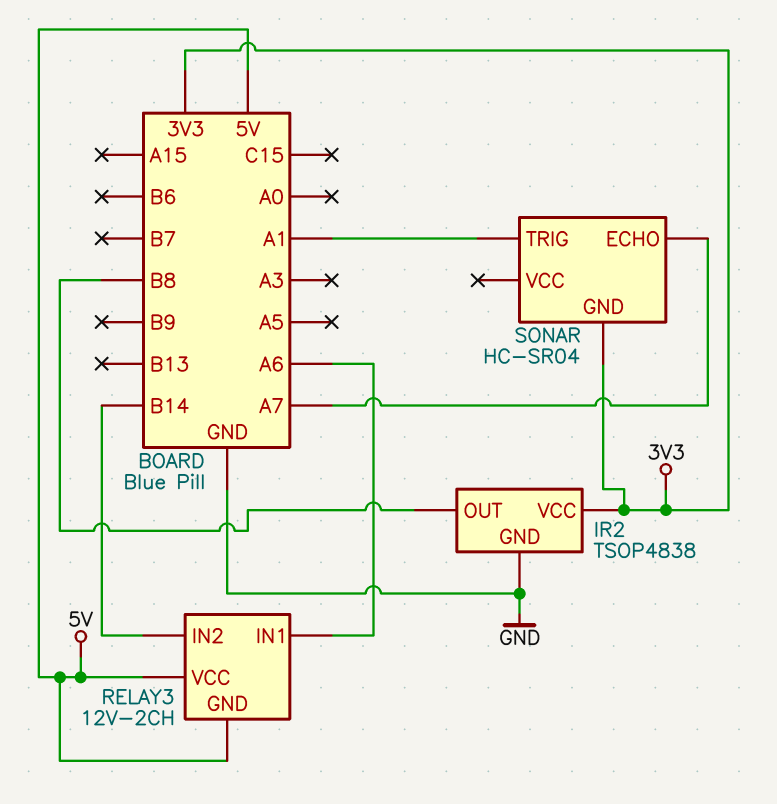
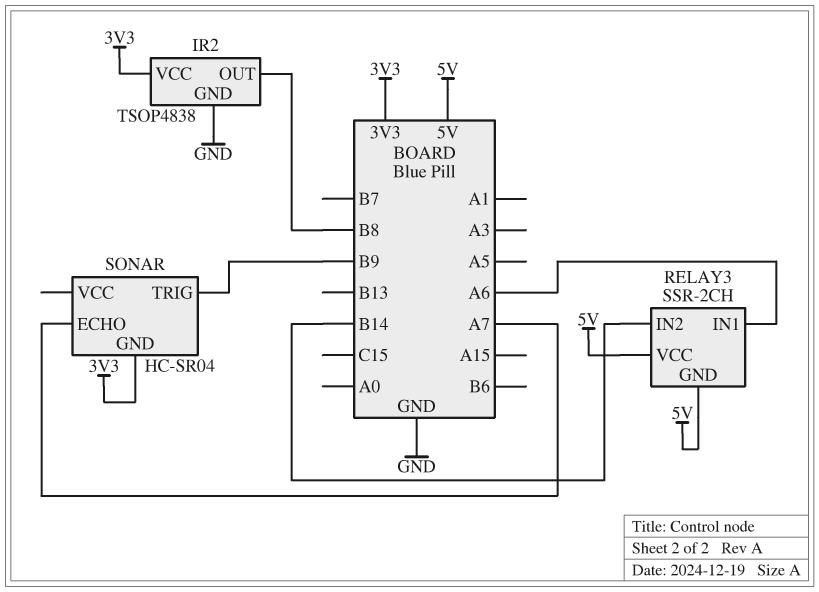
RELAY3: 12V-2CH -> SSR-2CH
SONAR pin TRIG: A1 -> B9

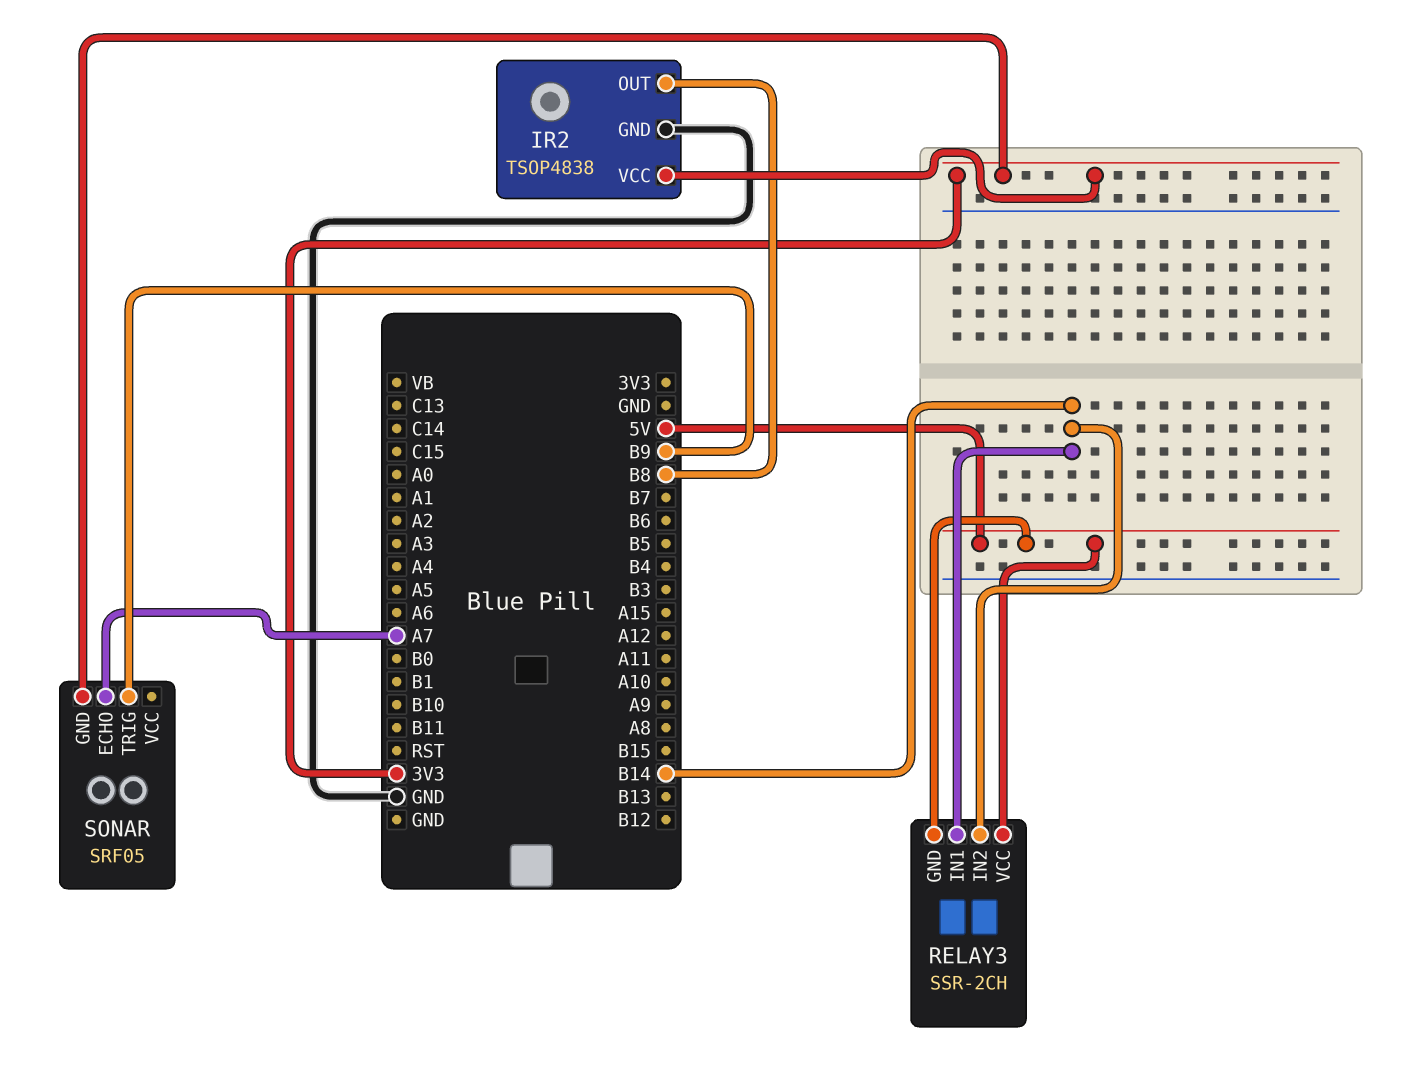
RELAY3 pin IN1: A6 -> B14
SONAR: HC-SR04 -> SRF05

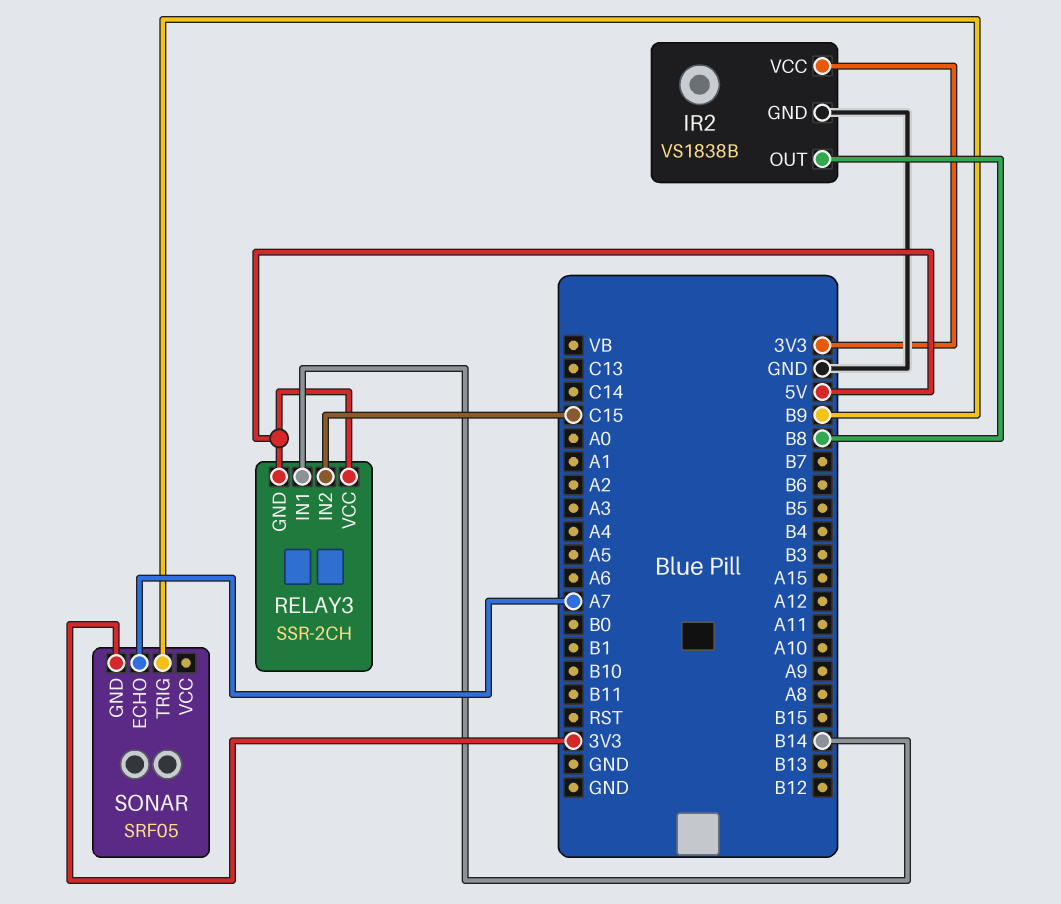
IR2: TSOP4838 -> VS1838B
RELAY3 pin IN2: B14 -> C15

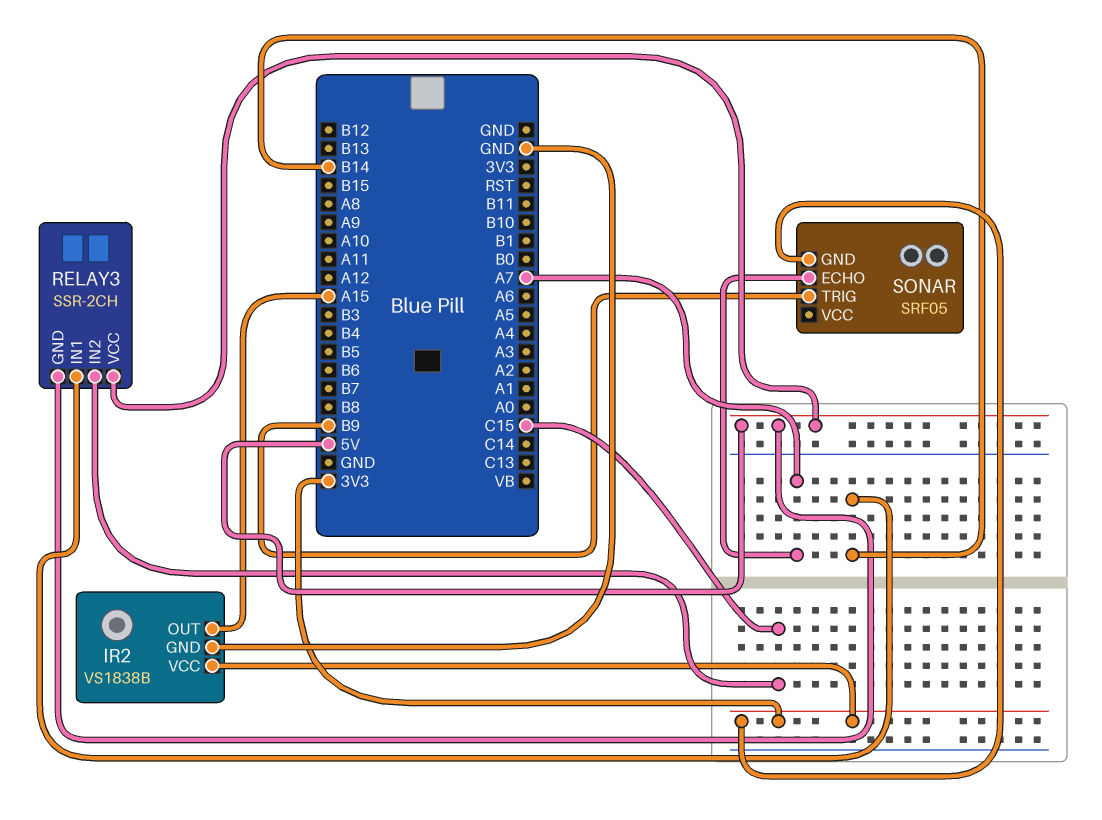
IR2 pin OUT: B8 -> A15

